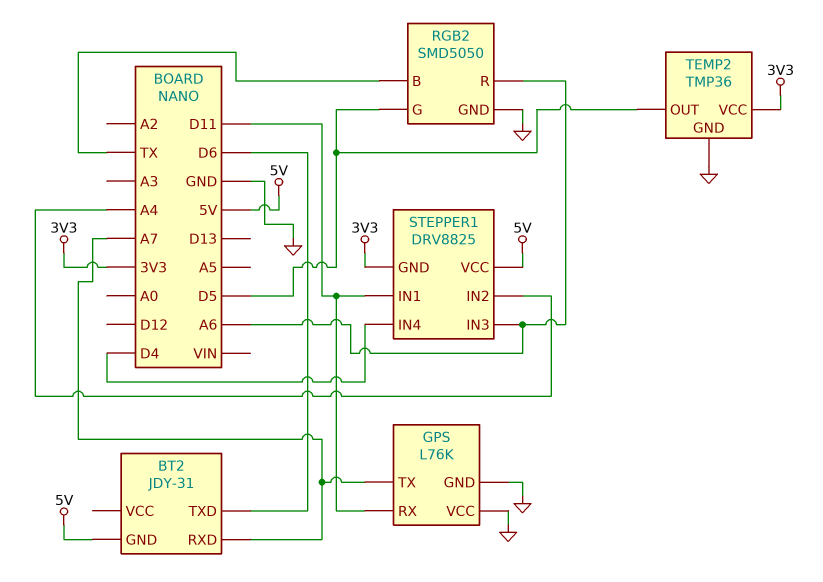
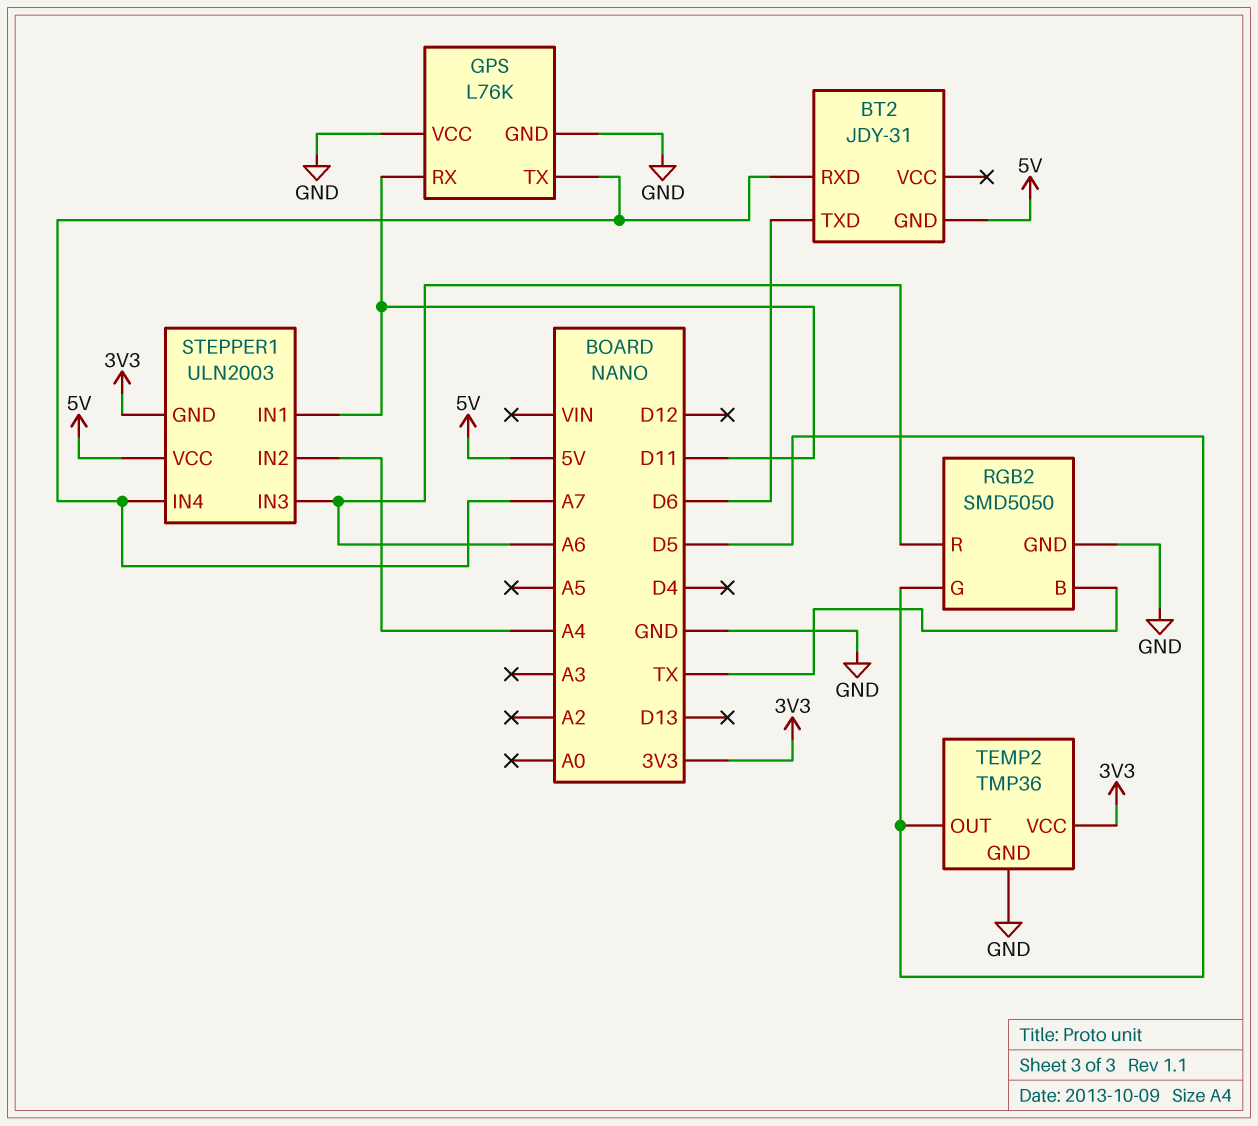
STEPPER1: DRV8825 -> ULN2003
STEPPER1 pin IN4: D4 -> A7

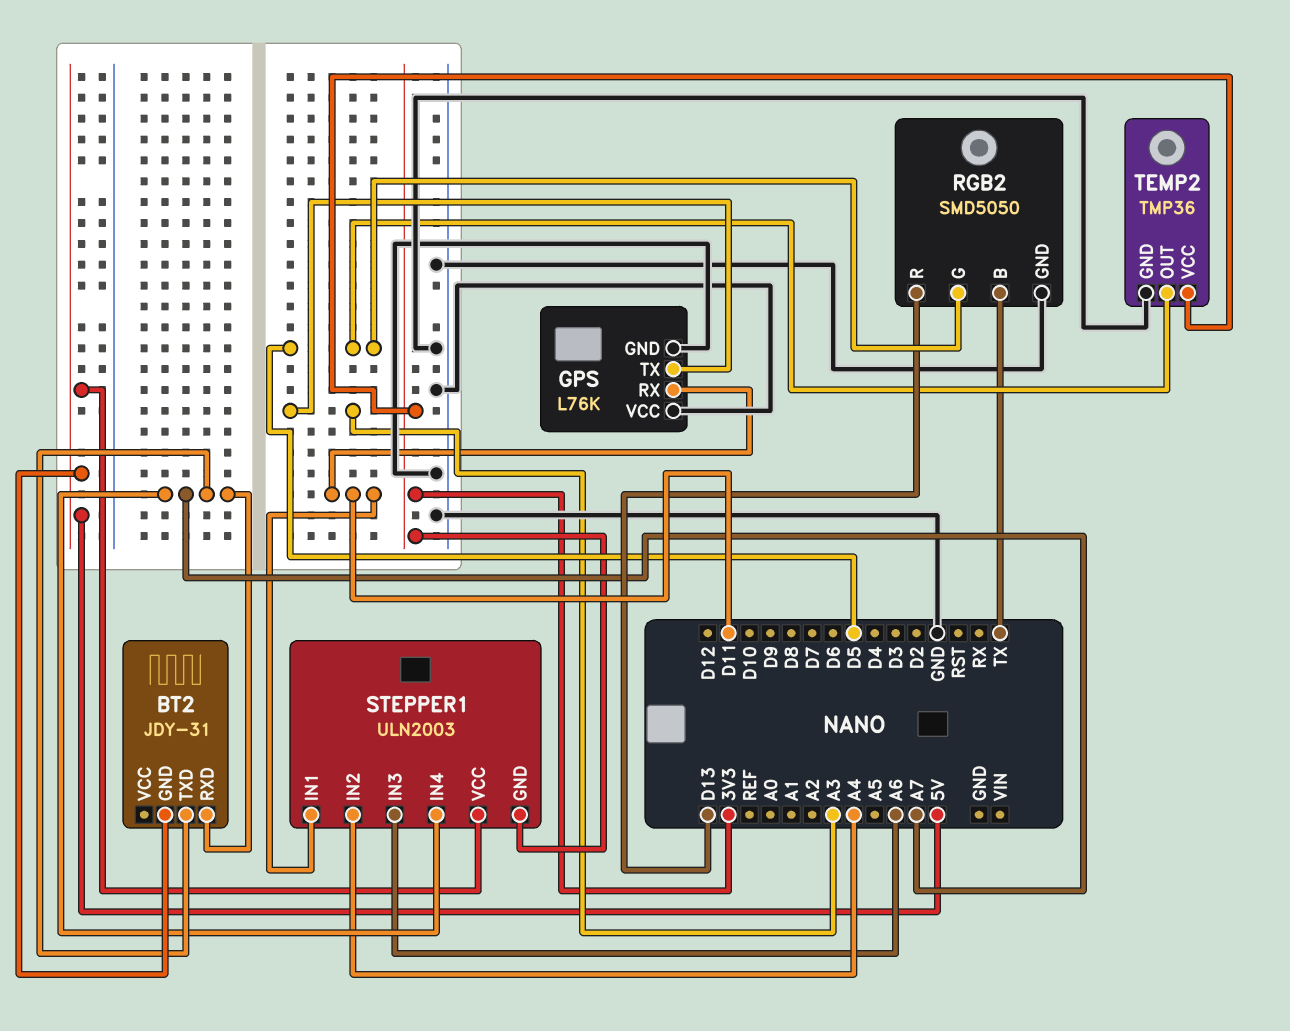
BT2 pin TXD: D6 -> A7
GPS pin TX: A7 -> A3
RGB2 pin R: A6 -> D13

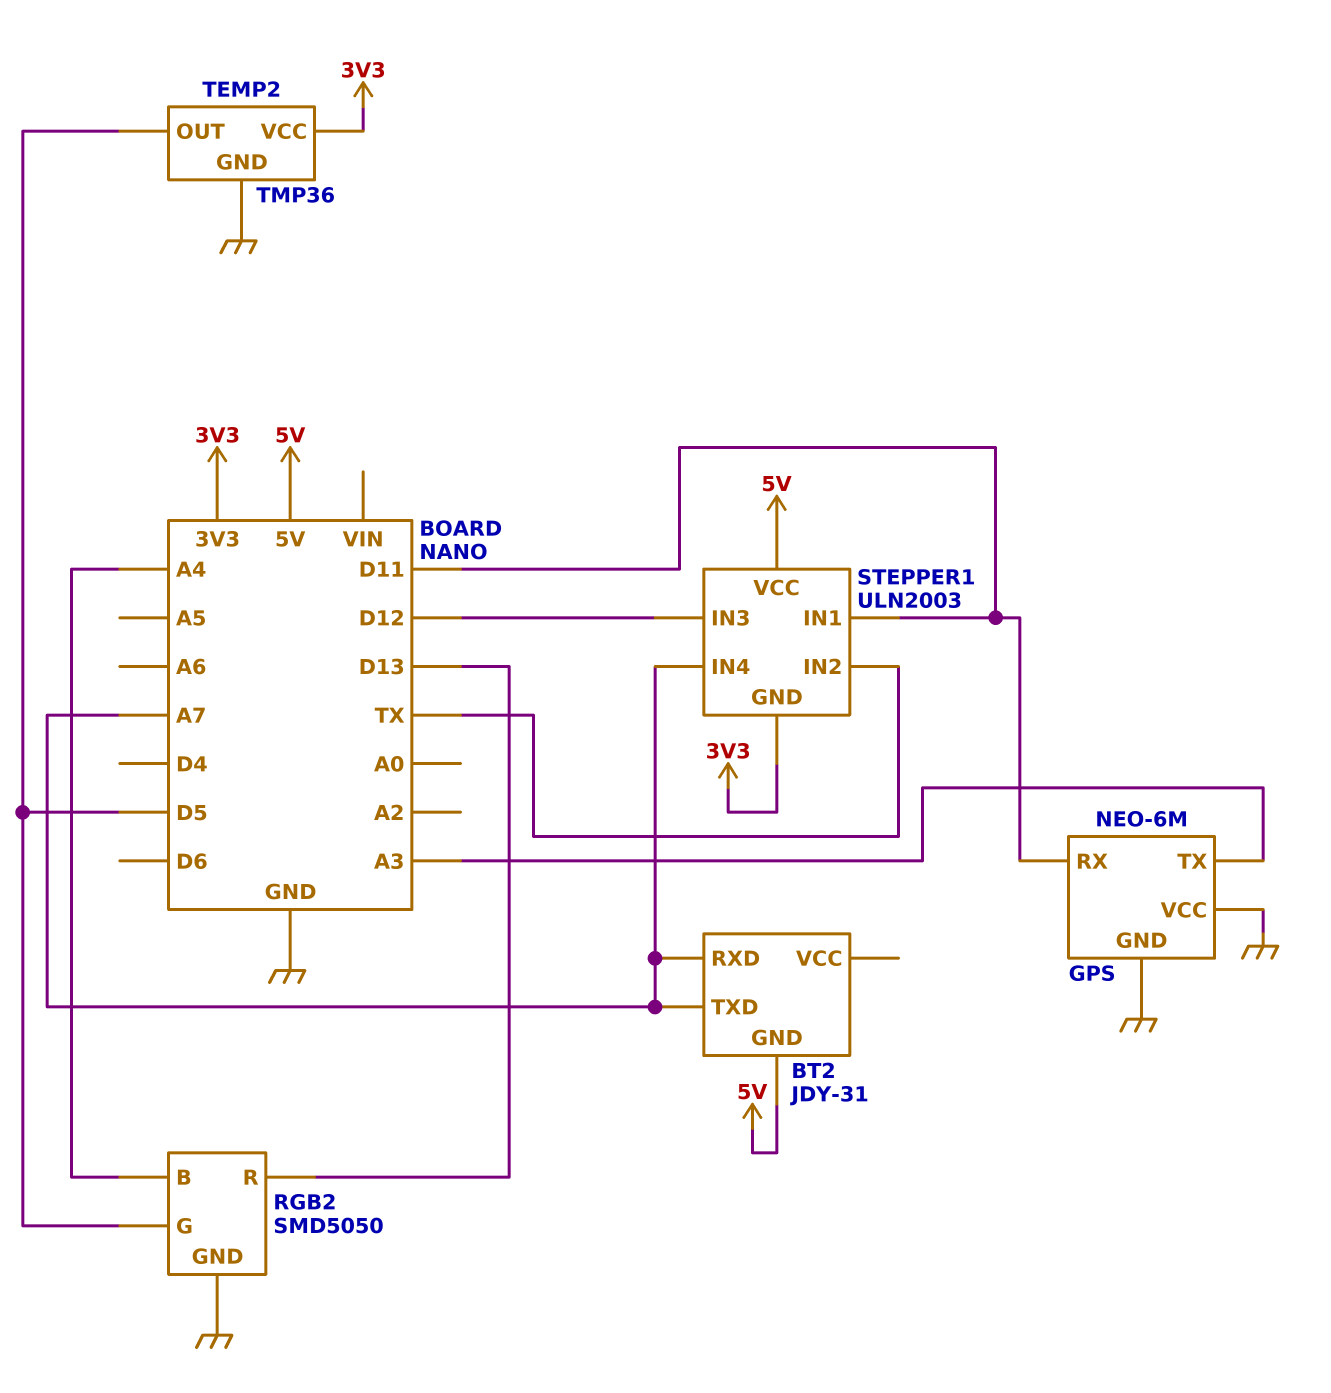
GPS: L76K -> NEO-6M
RGB2 pin B: TX -> A4
STEPPER1 pin IN2: A4 -> TX
STEPPER1 pin IN3: A6 -> D12

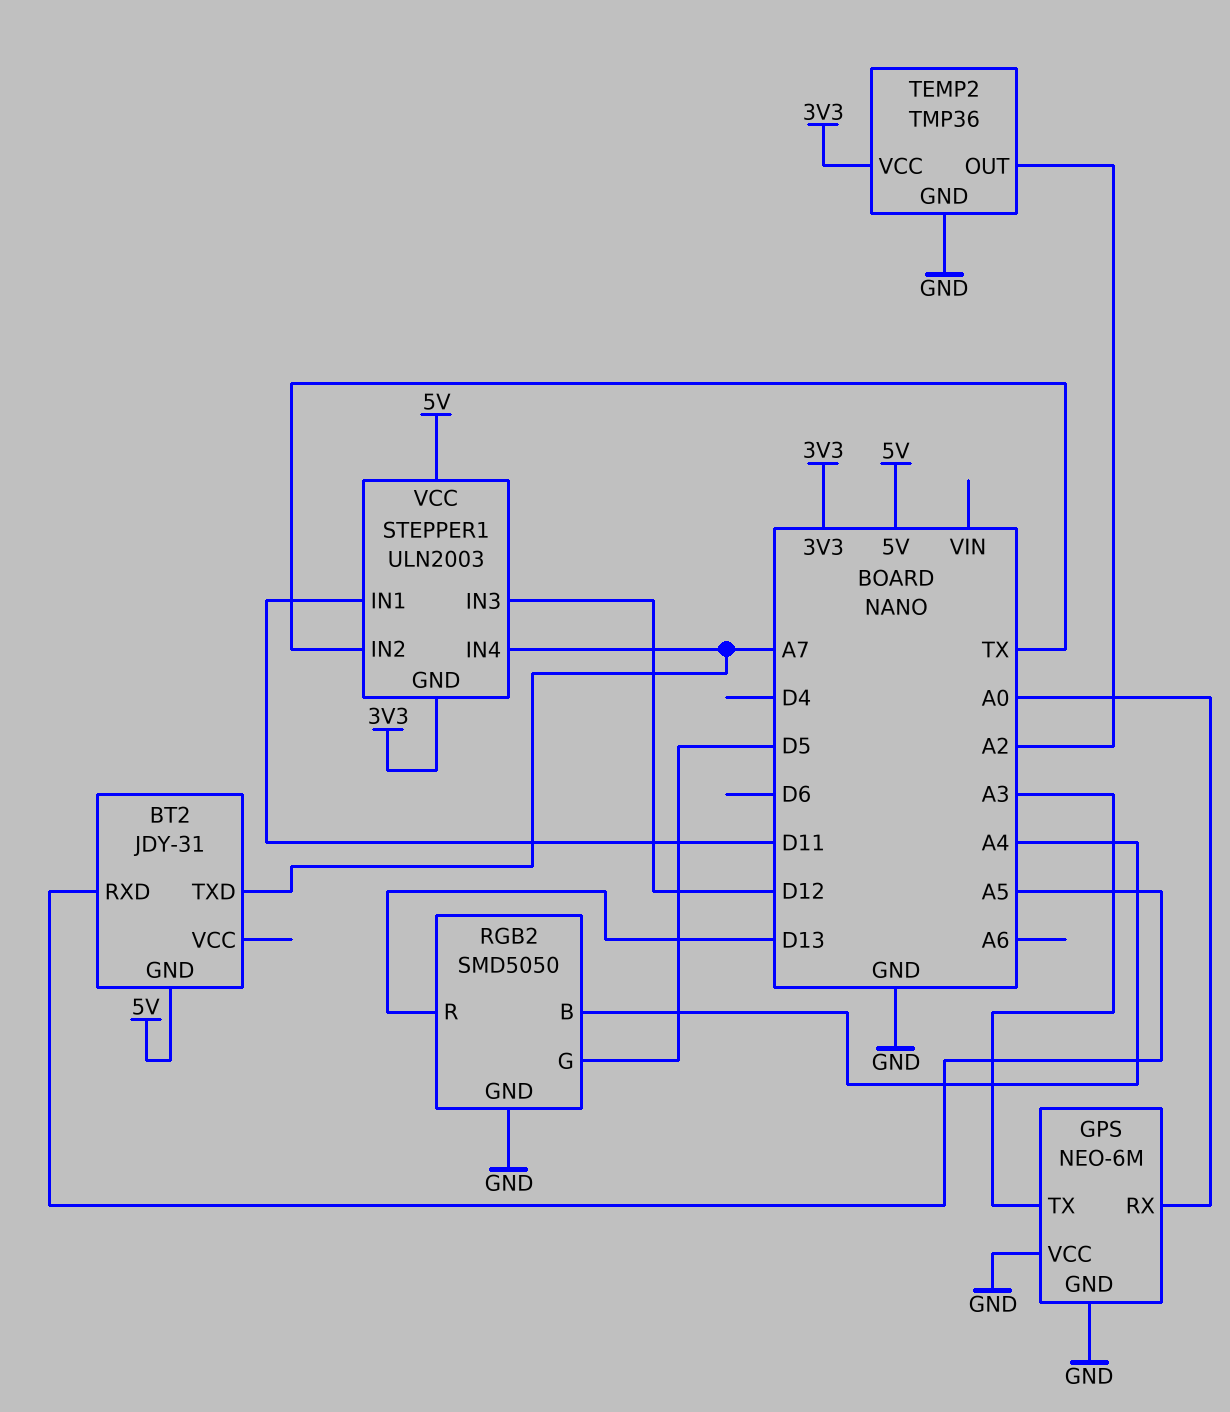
BT2 pin RXD: A7 -> A5
GPS pin RX: D11 -> A0
TEMP2 pin OUT: D5 -> A2

